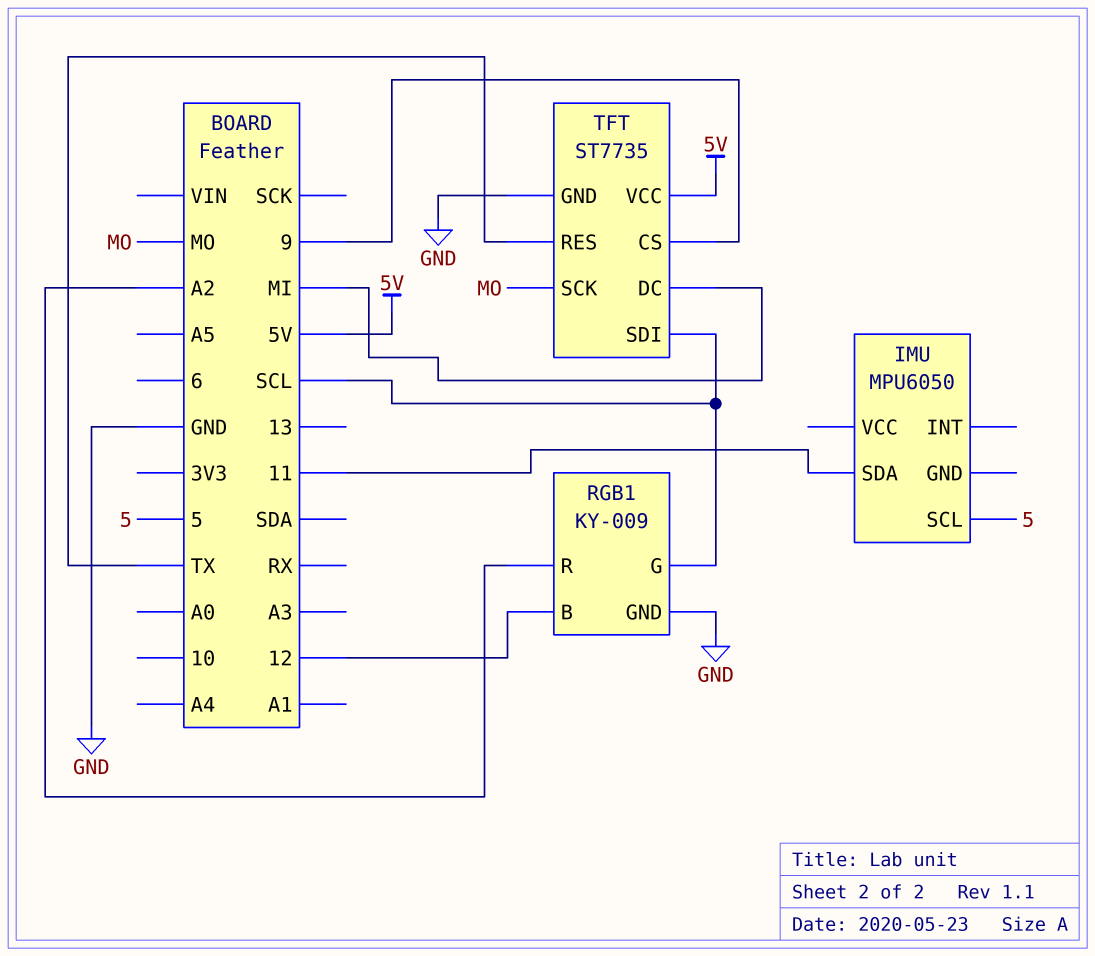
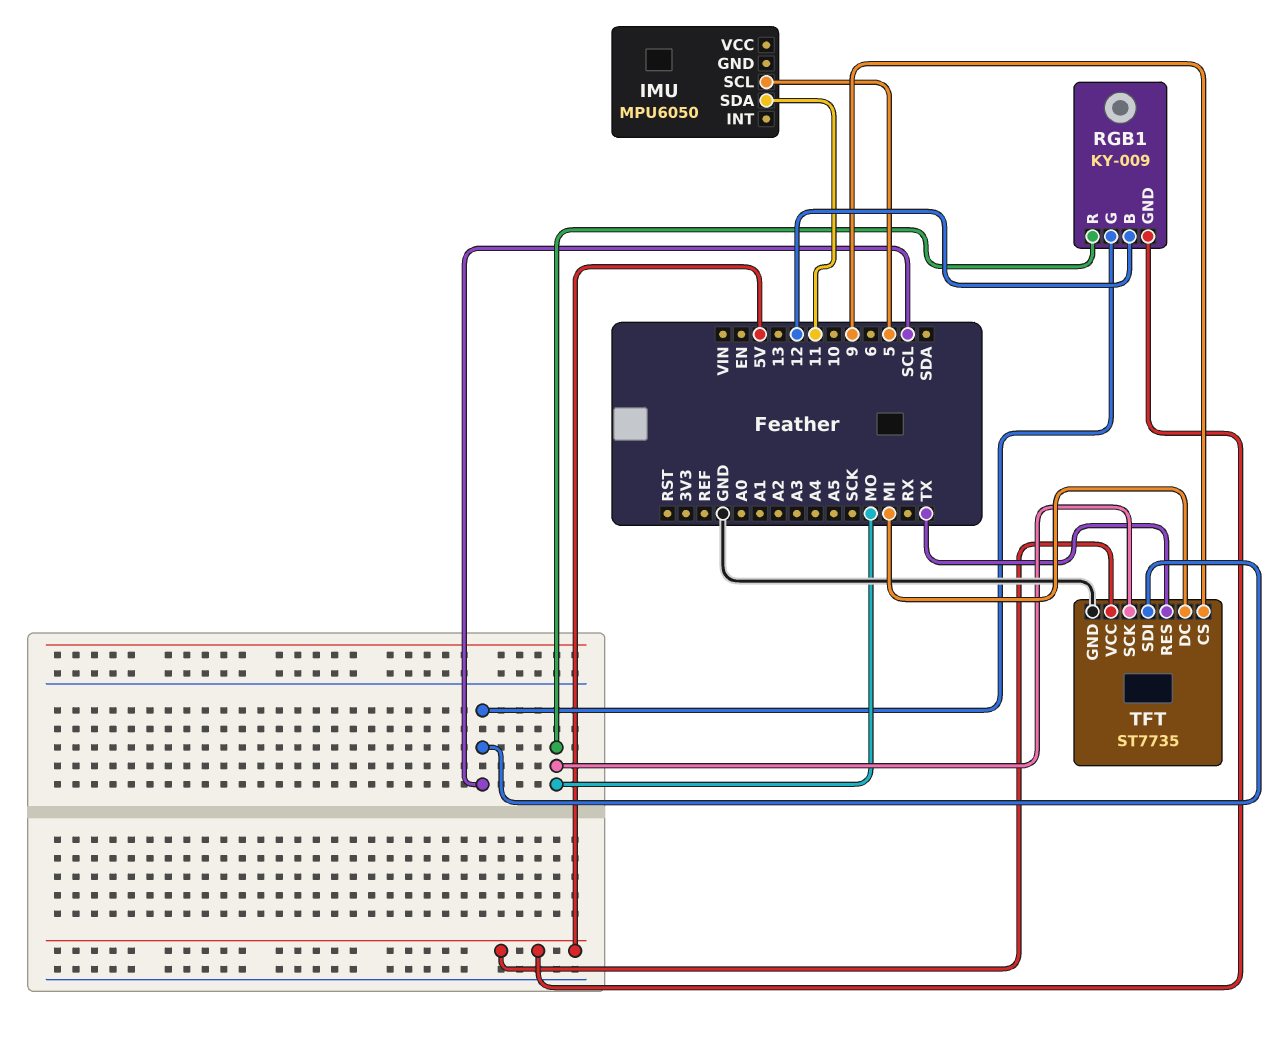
RGB1 pin GND: GND -> 5V
RGB1 pin R: A2 -> MO

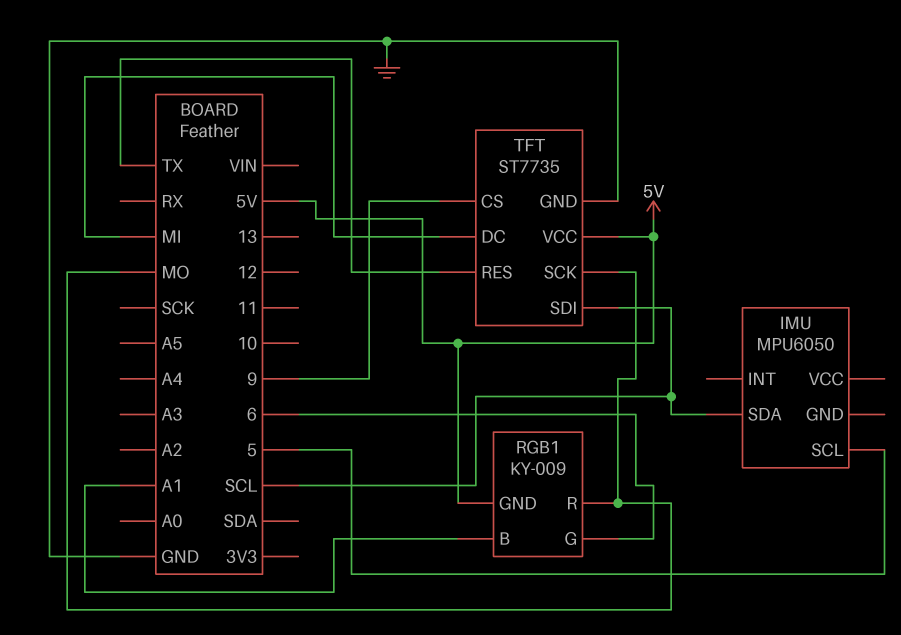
IMU pin SDA: 11 -> SCL
RGB1 pin B: 12 -> A1
RGB1 pin G: SCL -> 6

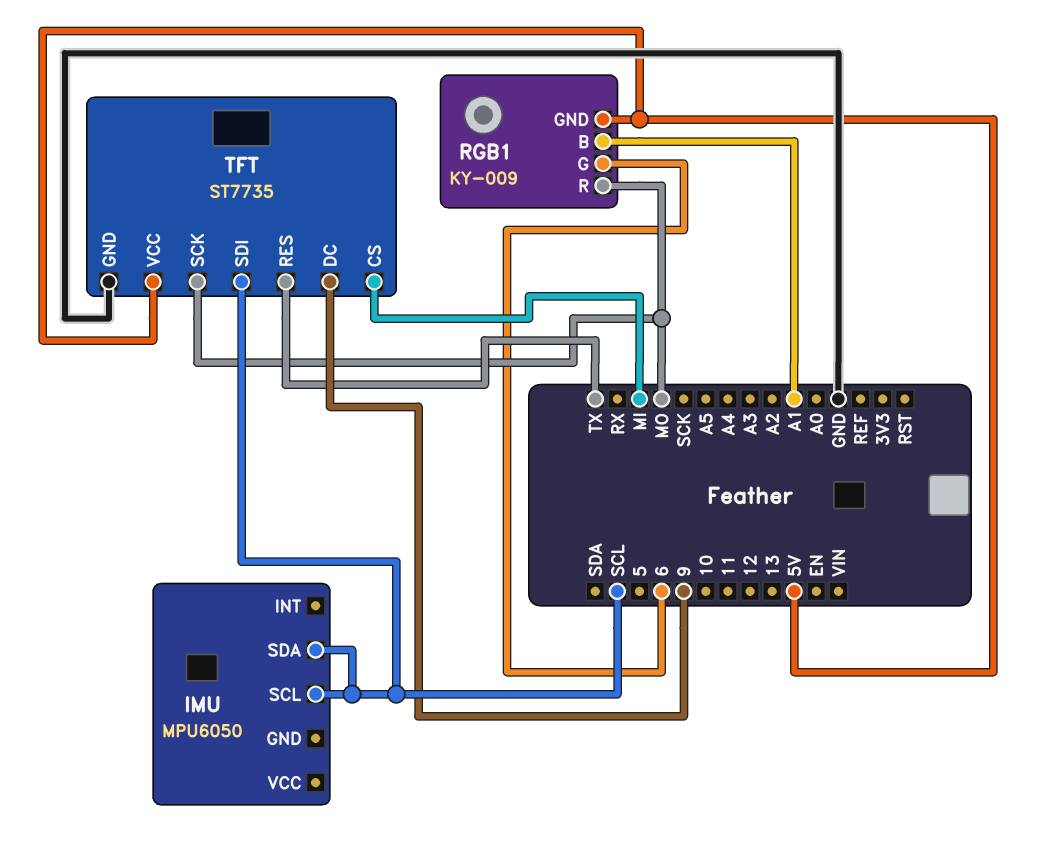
IMU pin SCL: 5 -> SCL
TFT pin CS: 9 -> MI
TFT pin DC: MI -> 9

